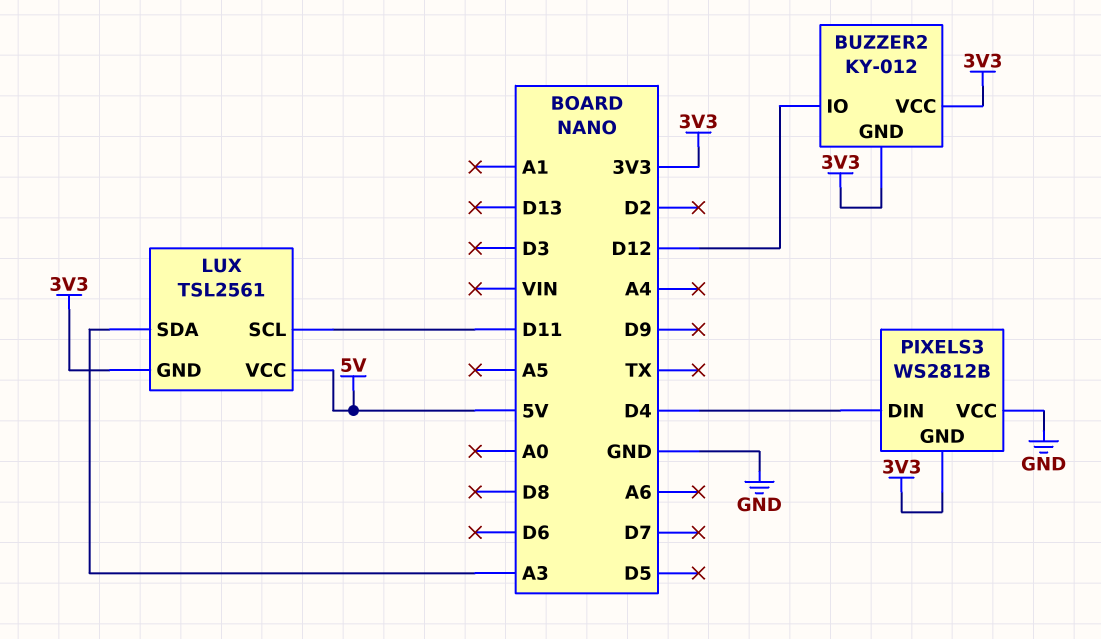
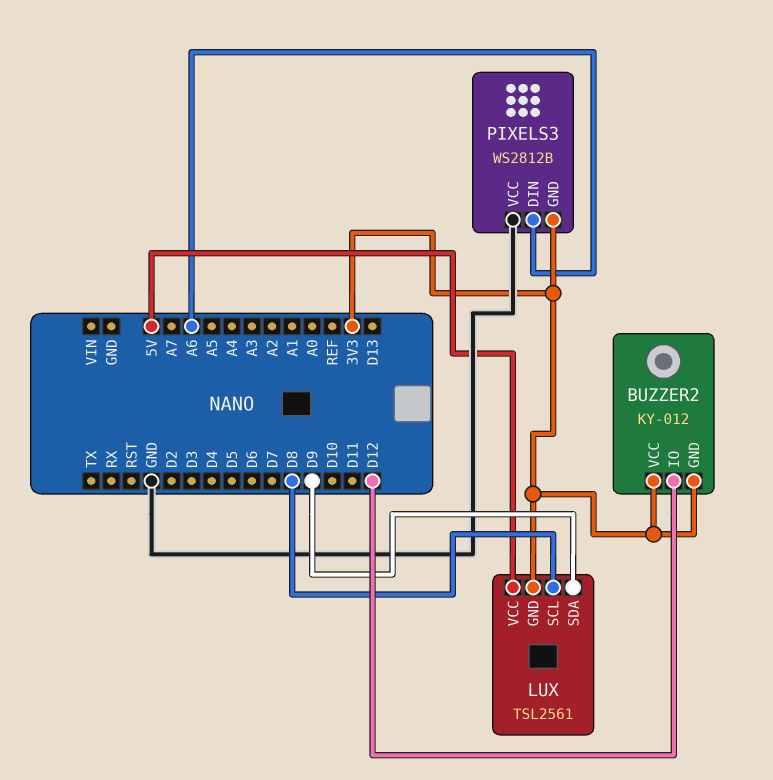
LUX pin SCL: D11 -> D8
LUX pin SDA: A3 -> D9
PIXELS3 pin DIN: D4 -> A6

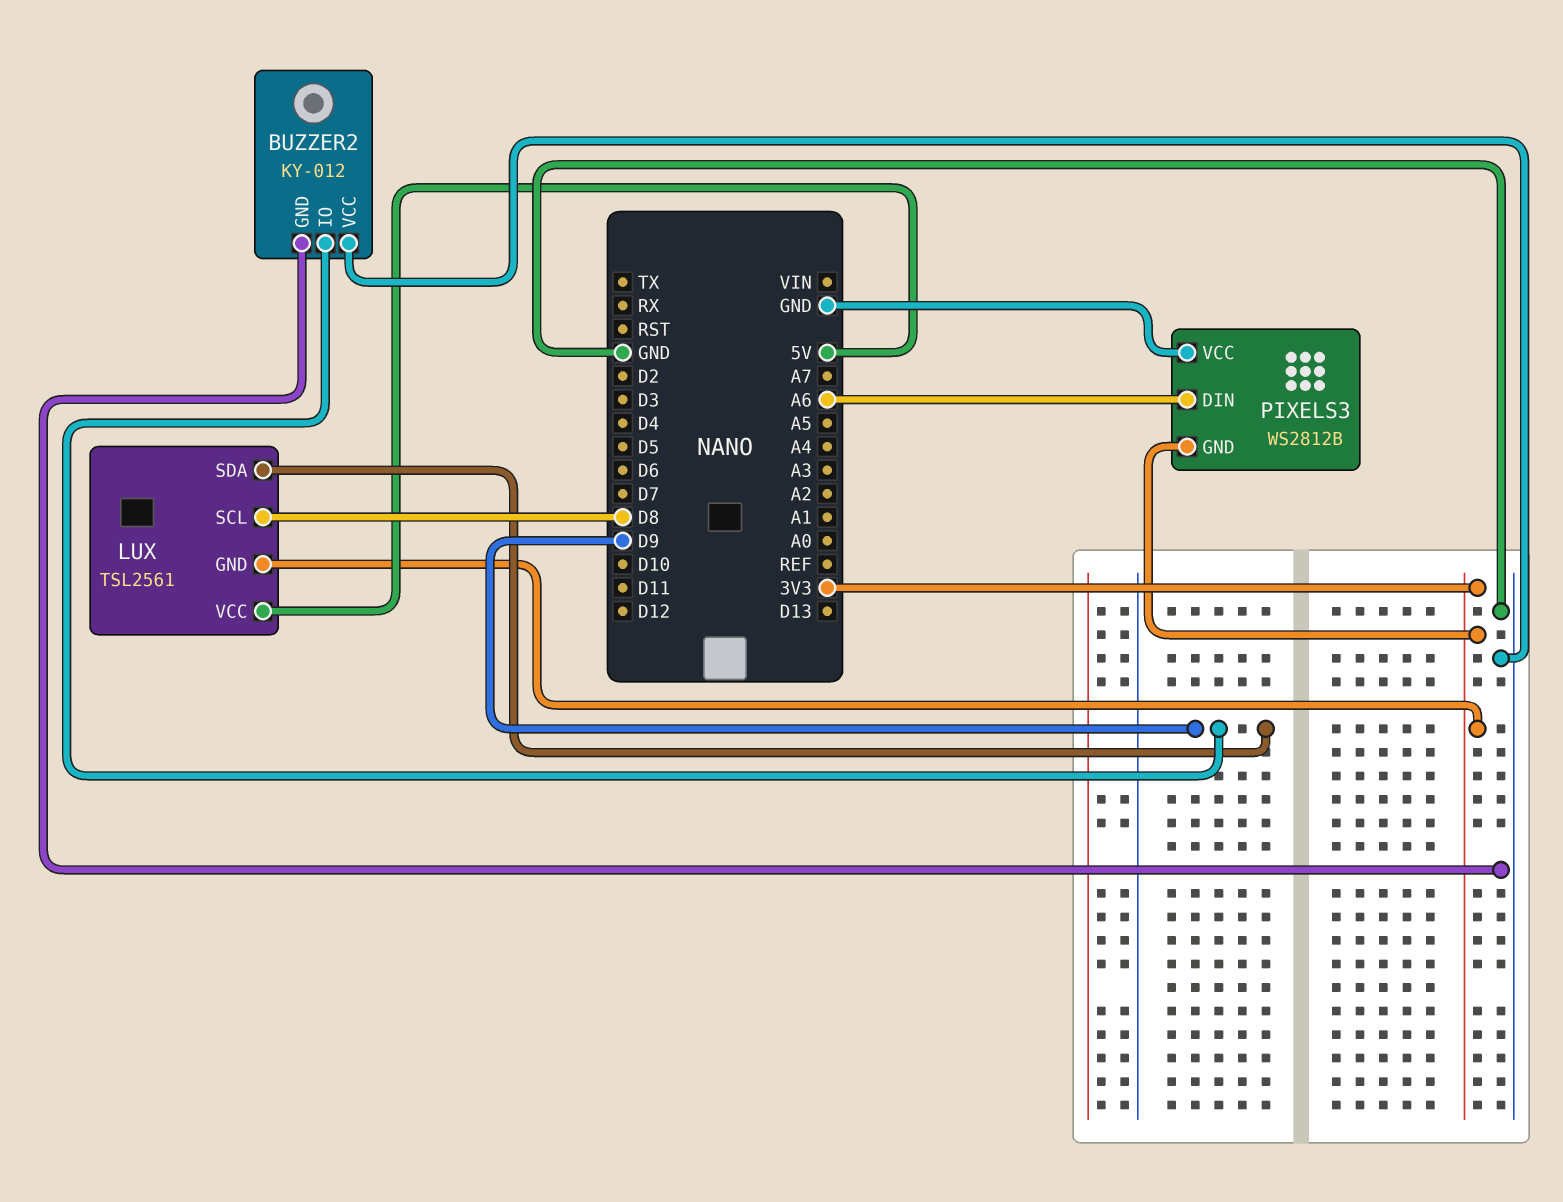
BUZZER2 pin GND: 3V3 -> GND
BUZZER2 pin IO: D12 -> D9
BUZZER2 pin VCC: 3V3 -> GND

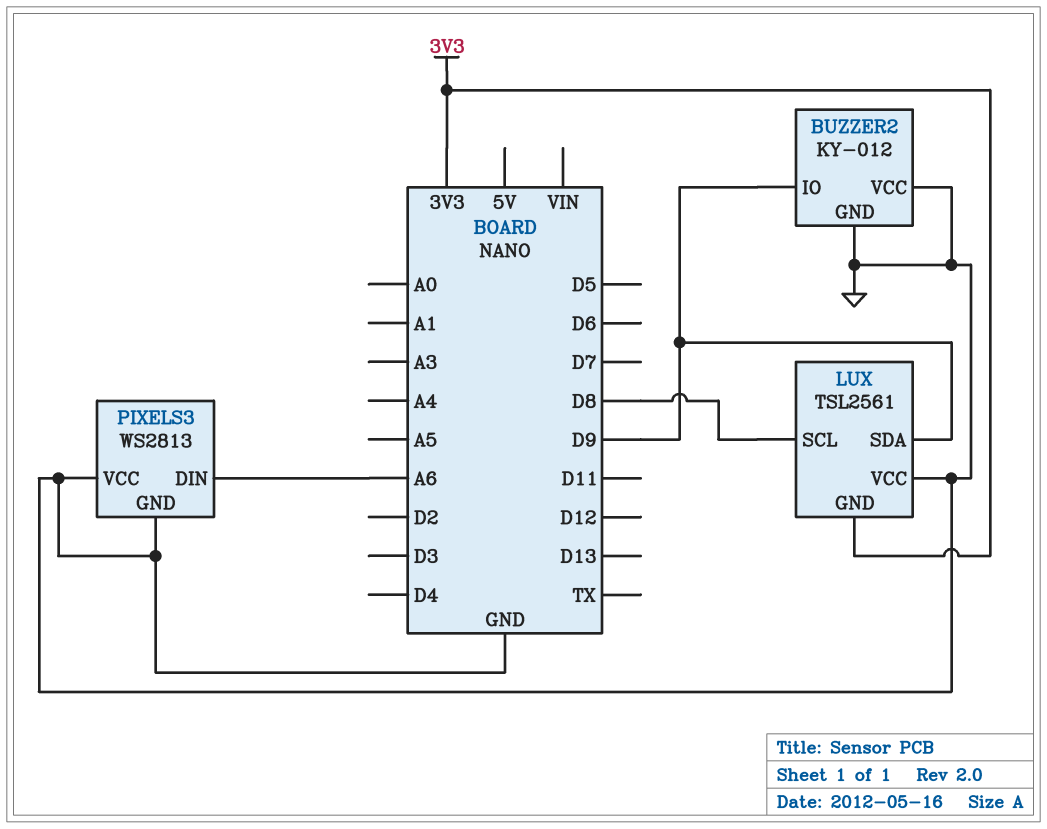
LUX pin VCC: 5V -> GND
PIXELS3: WS2812B -> WS2813
PIXELS3 pin GND: 3V3 -> GND

